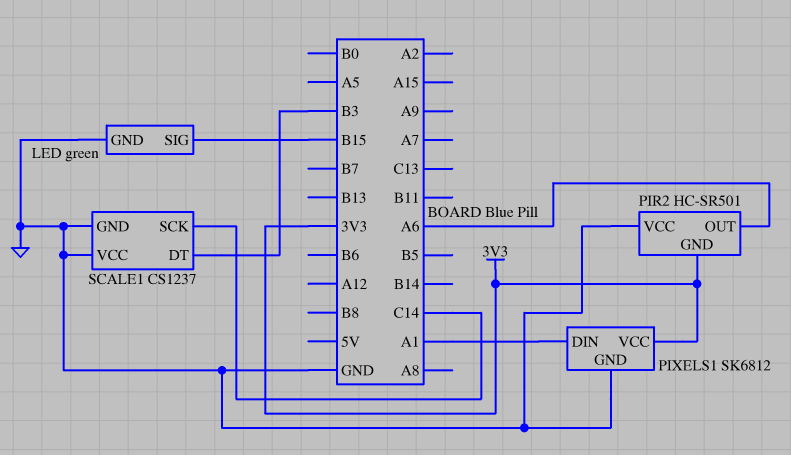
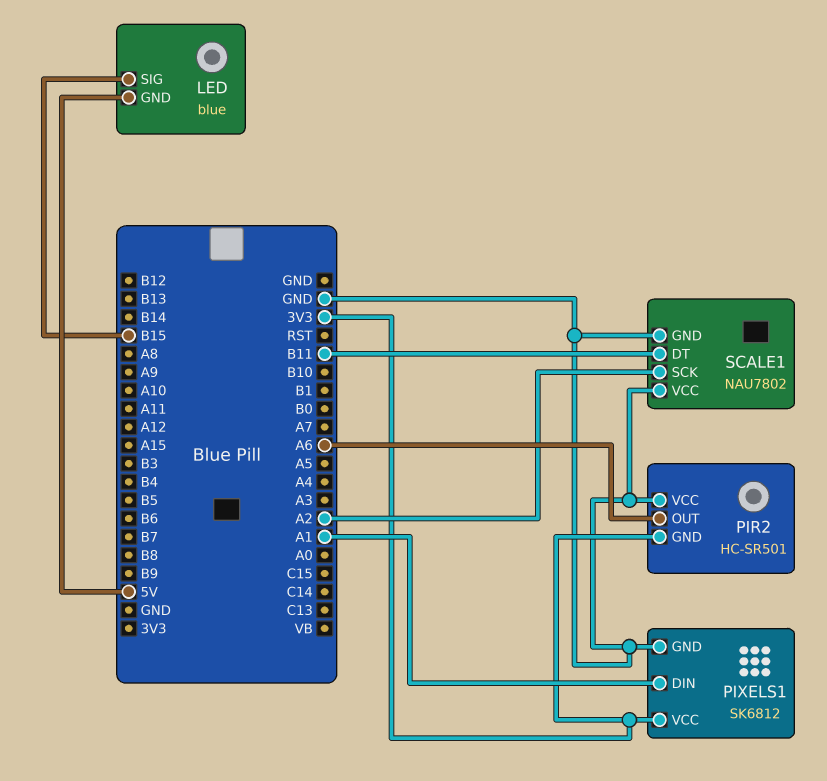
LED: green -> blue
LED pin GND: GND -> 5V
SCALE1: CS1237 -> NAU7802
SCALE1 pin DT: B3 -> B11
SCALE1 pin SCK: C14 -> A2

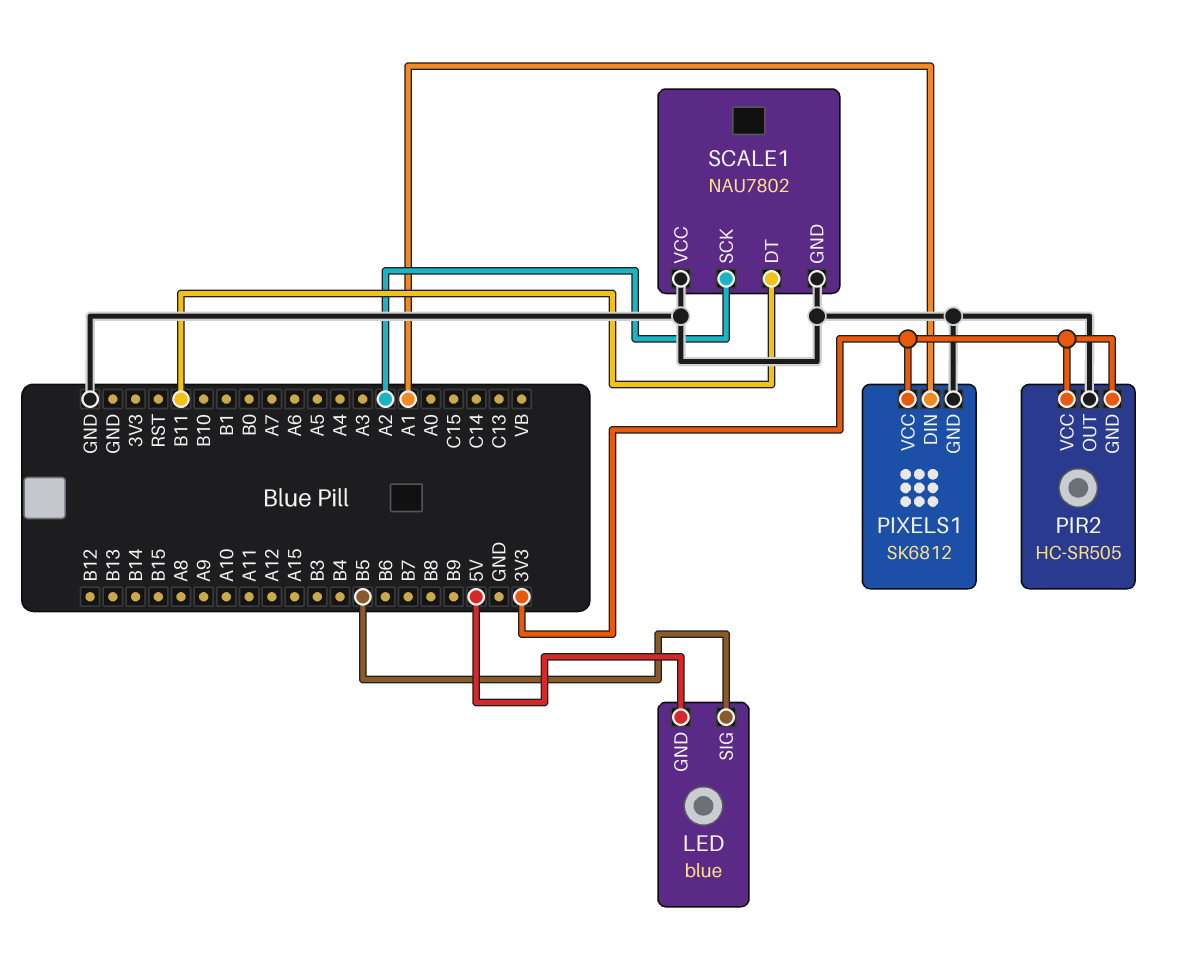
LED pin SIG: B15 -> B5
PIR2: HC-SR501 -> HC-SR505
PIR2 pin OUT: A6 -> GND
PIR2 pin VCC: GND -> 3V3

